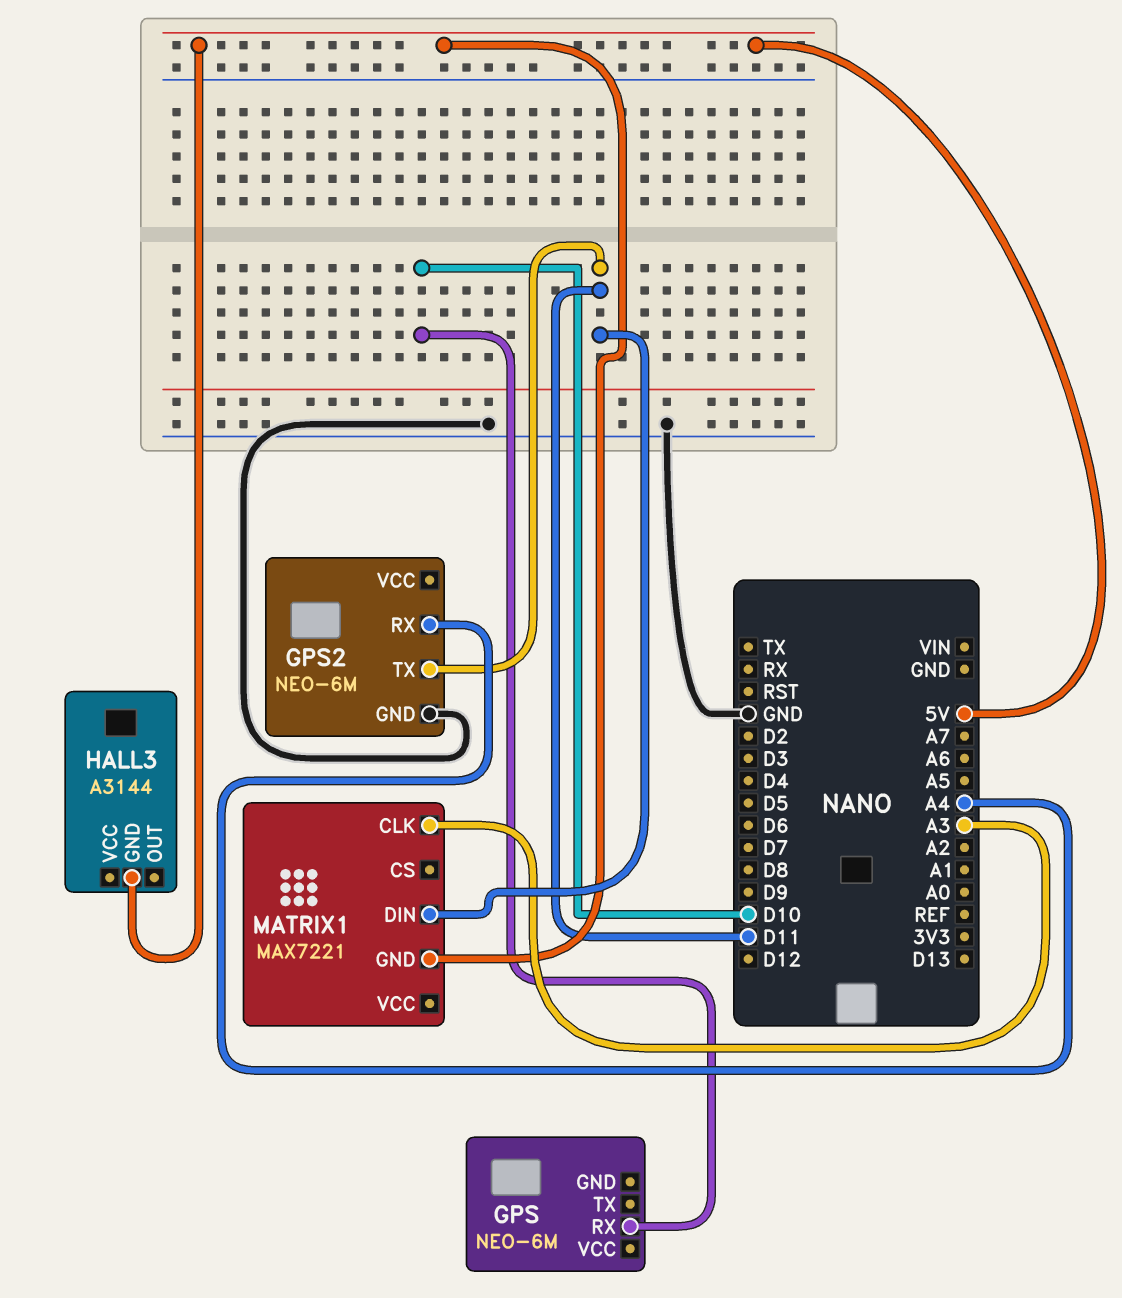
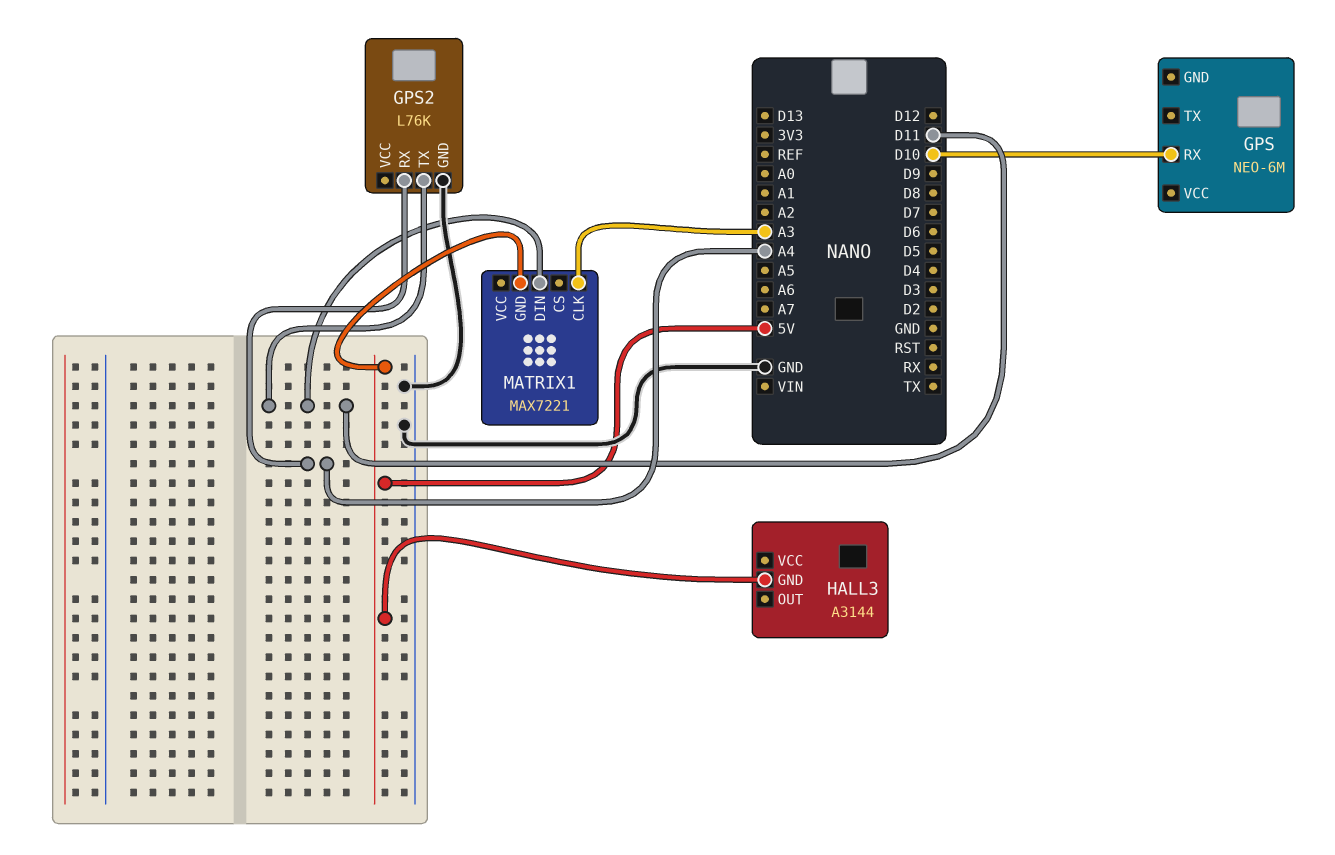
GPS2: NEO-6M -> L76K

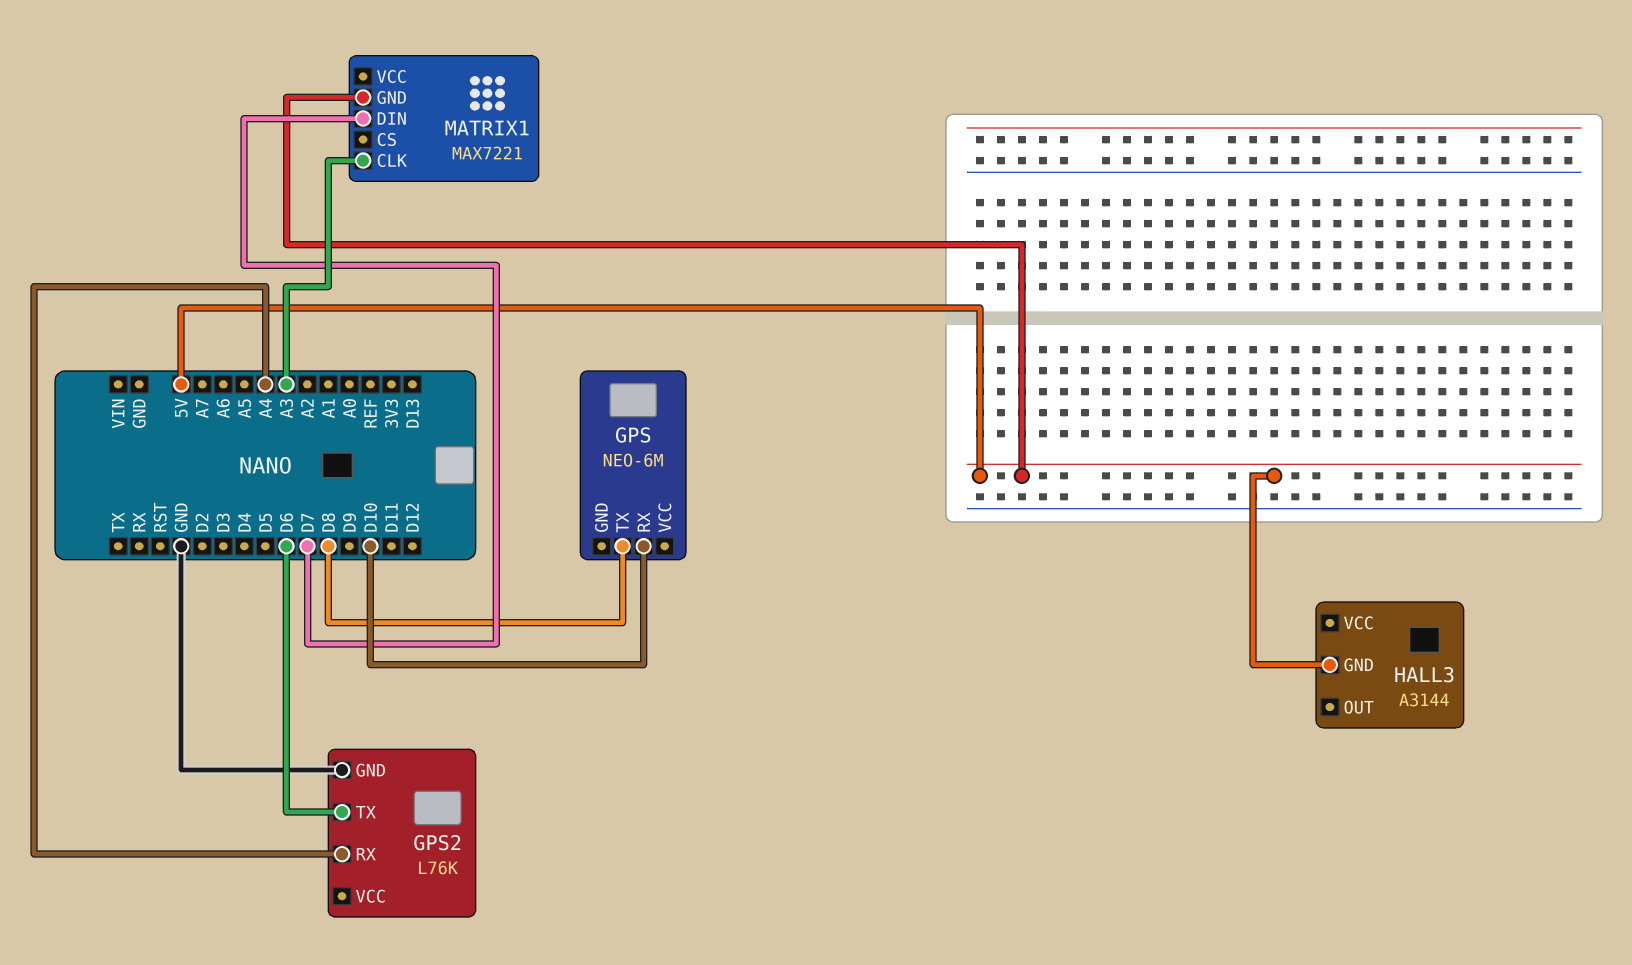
GPS pin TX: none -> D8
GPS2 pin TX: D11 -> D6
MATRIX1 pin DIN: D11 -> D7

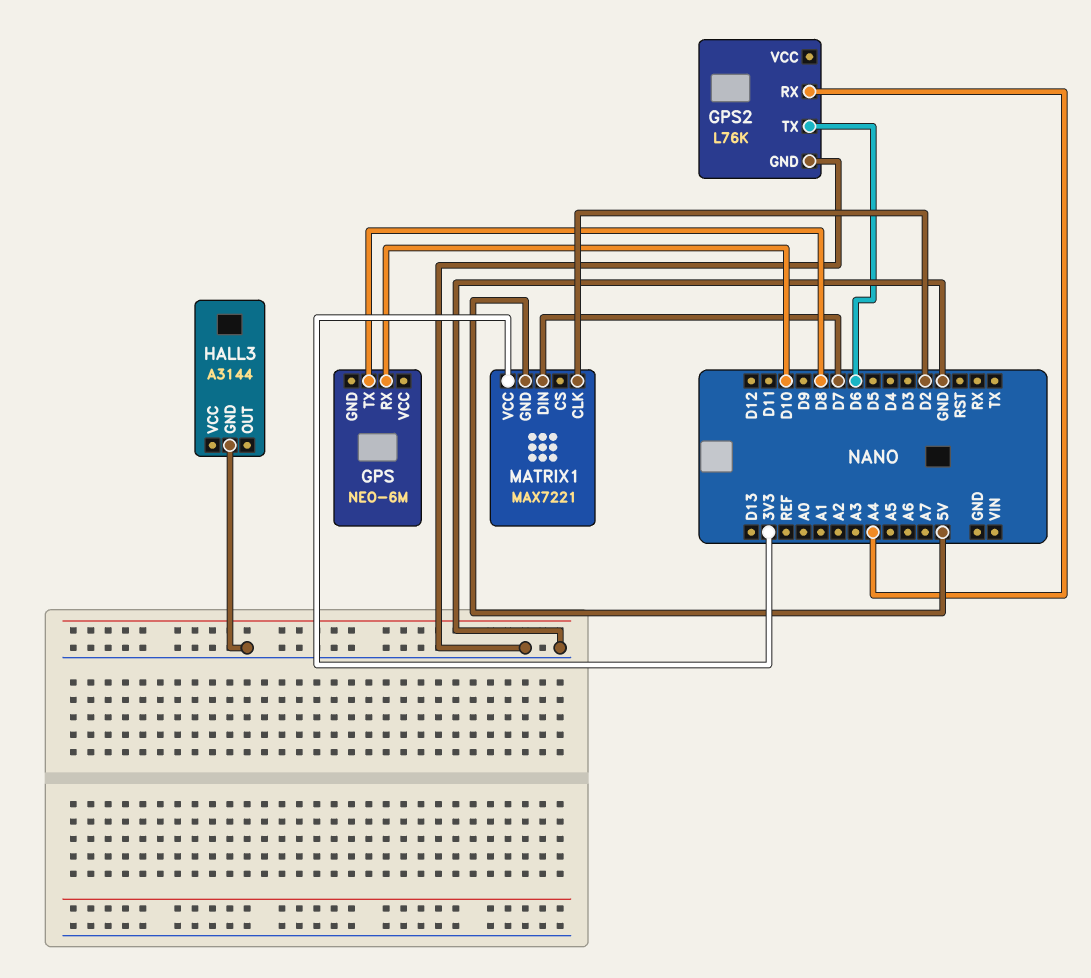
HALL3 pin GND: 5V -> GND
MATRIX1 pin CLK: A3 -> D2
MATRIX1 pin VCC: none -> 3V3

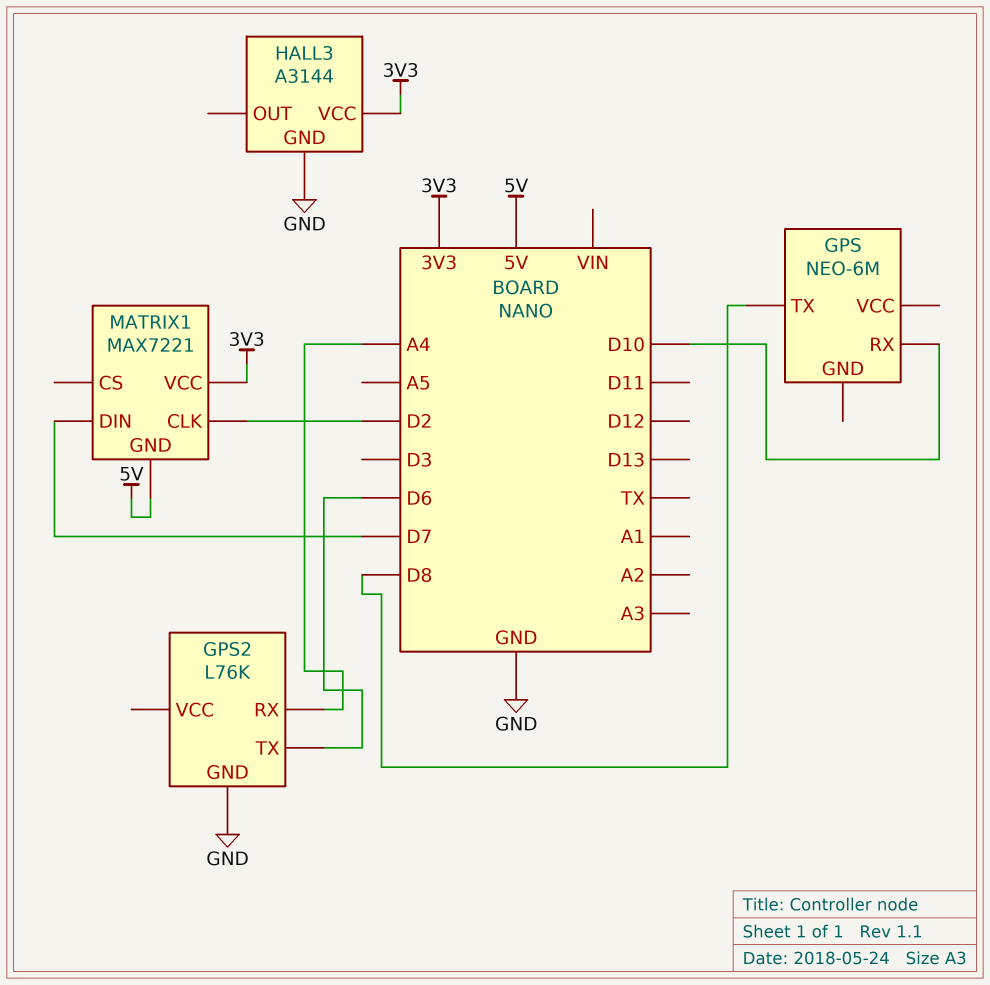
HALL3 pin VCC: none -> 3V3

